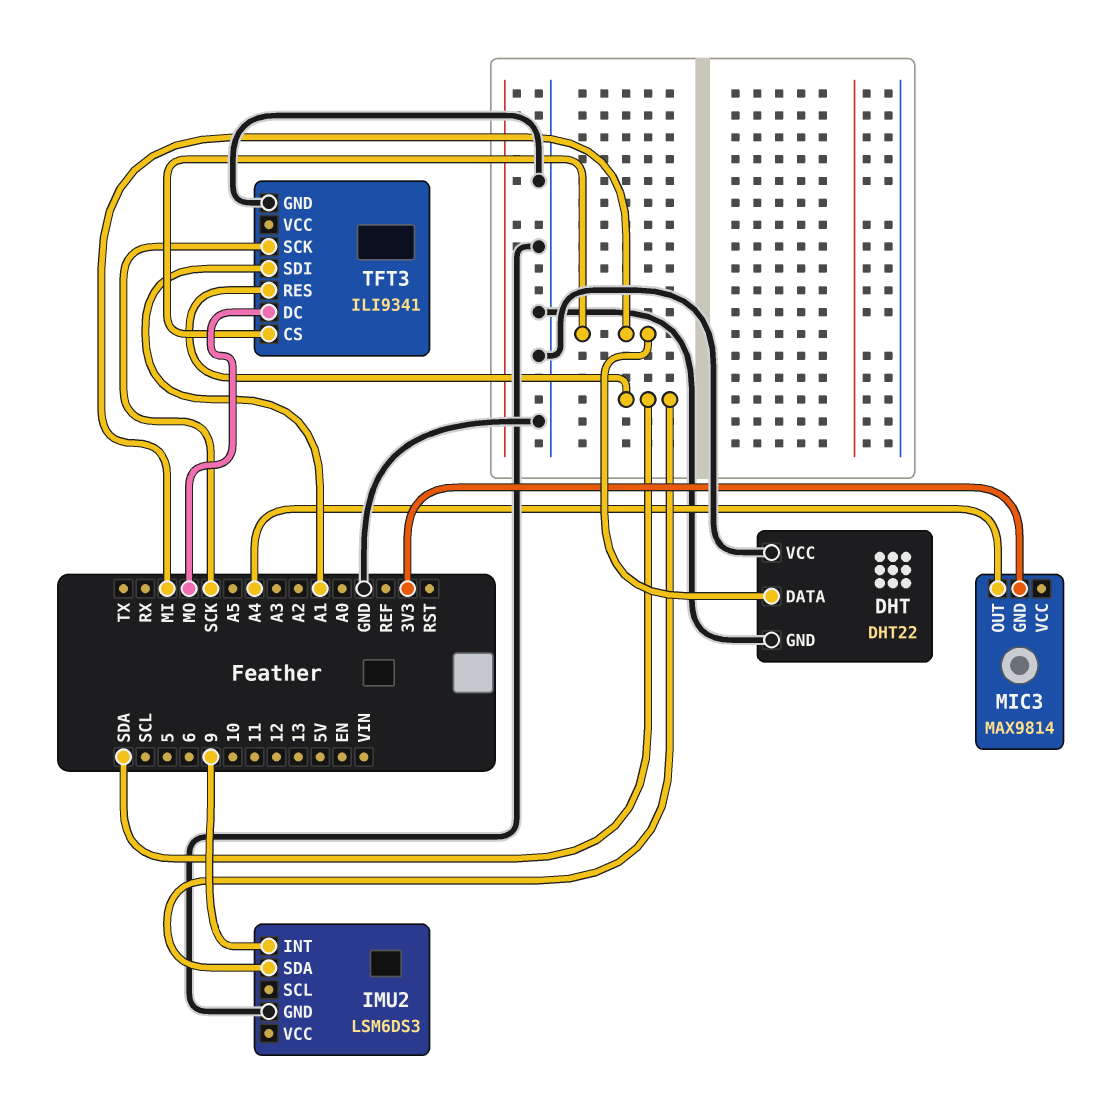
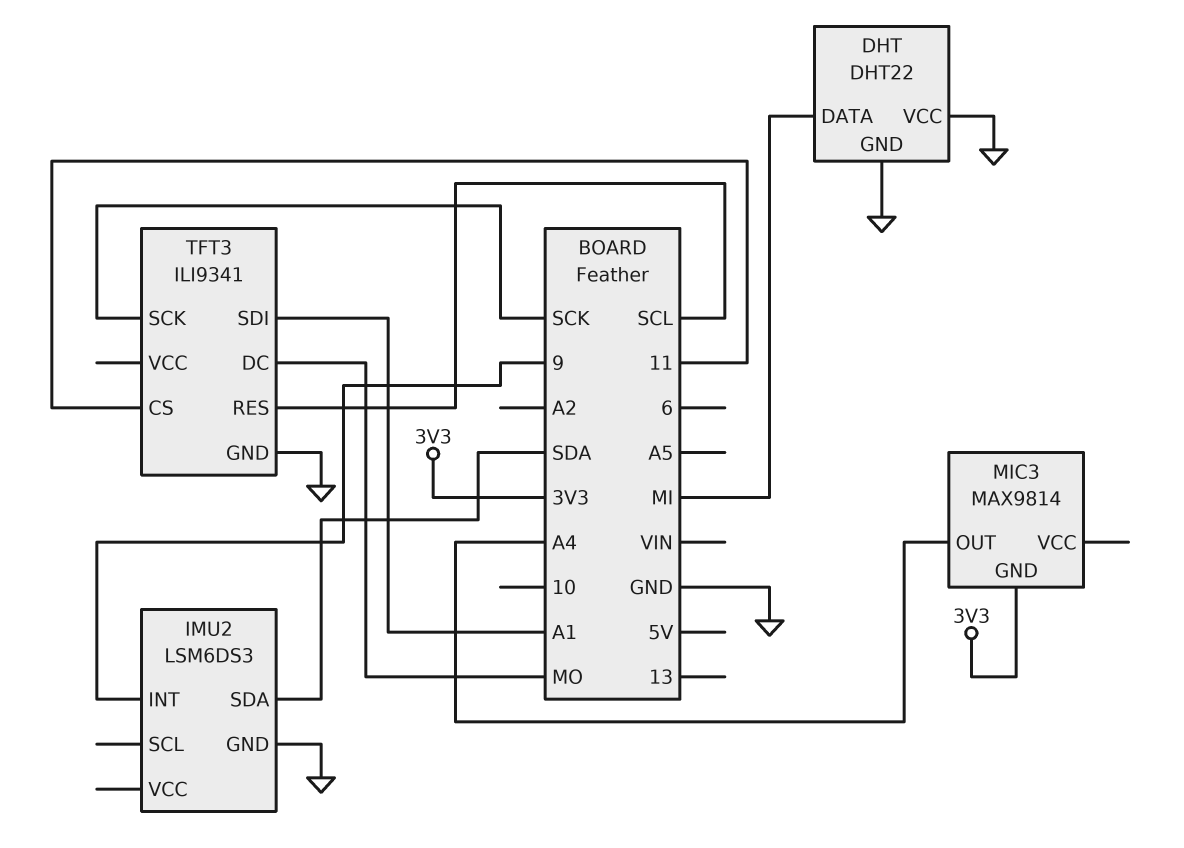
TFT3 pin CS: MI -> 11
TFT3 pin RES: SDA -> SCL

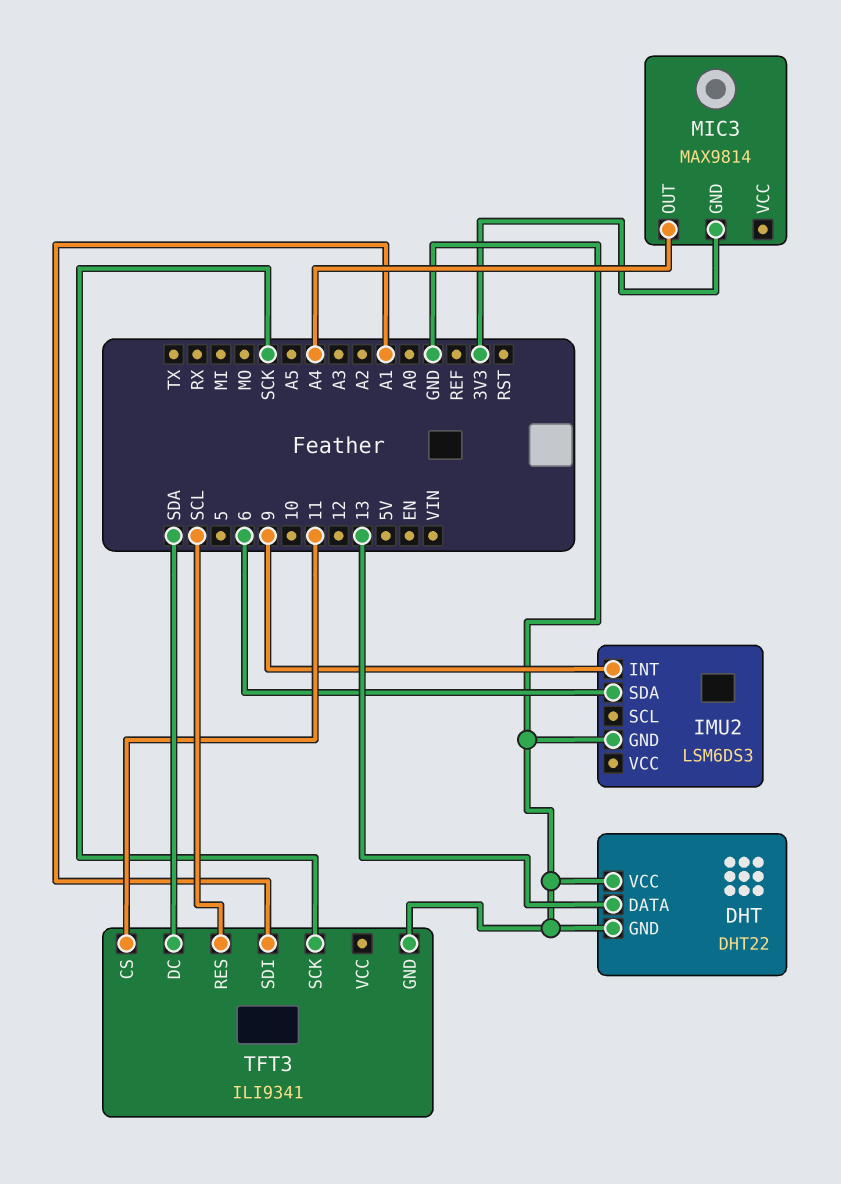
DHT pin DATA: MI -> 13
IMU2 pin SDA: SDA -> 6
TFT3 pin DC: MO -> SDA

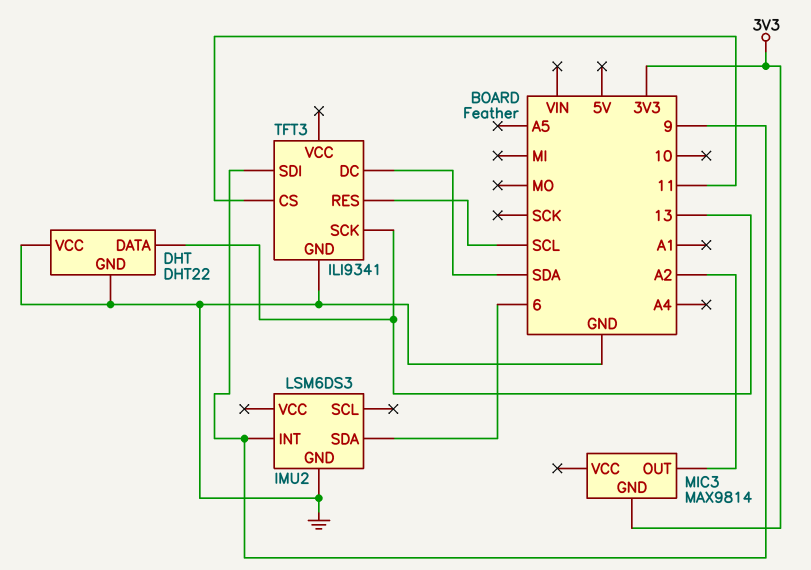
MIC3 pin OUT: A4 -> A2
TFT3 pin SCK: SCK -> 13
TFT3 pin SDI: A1 -> 9

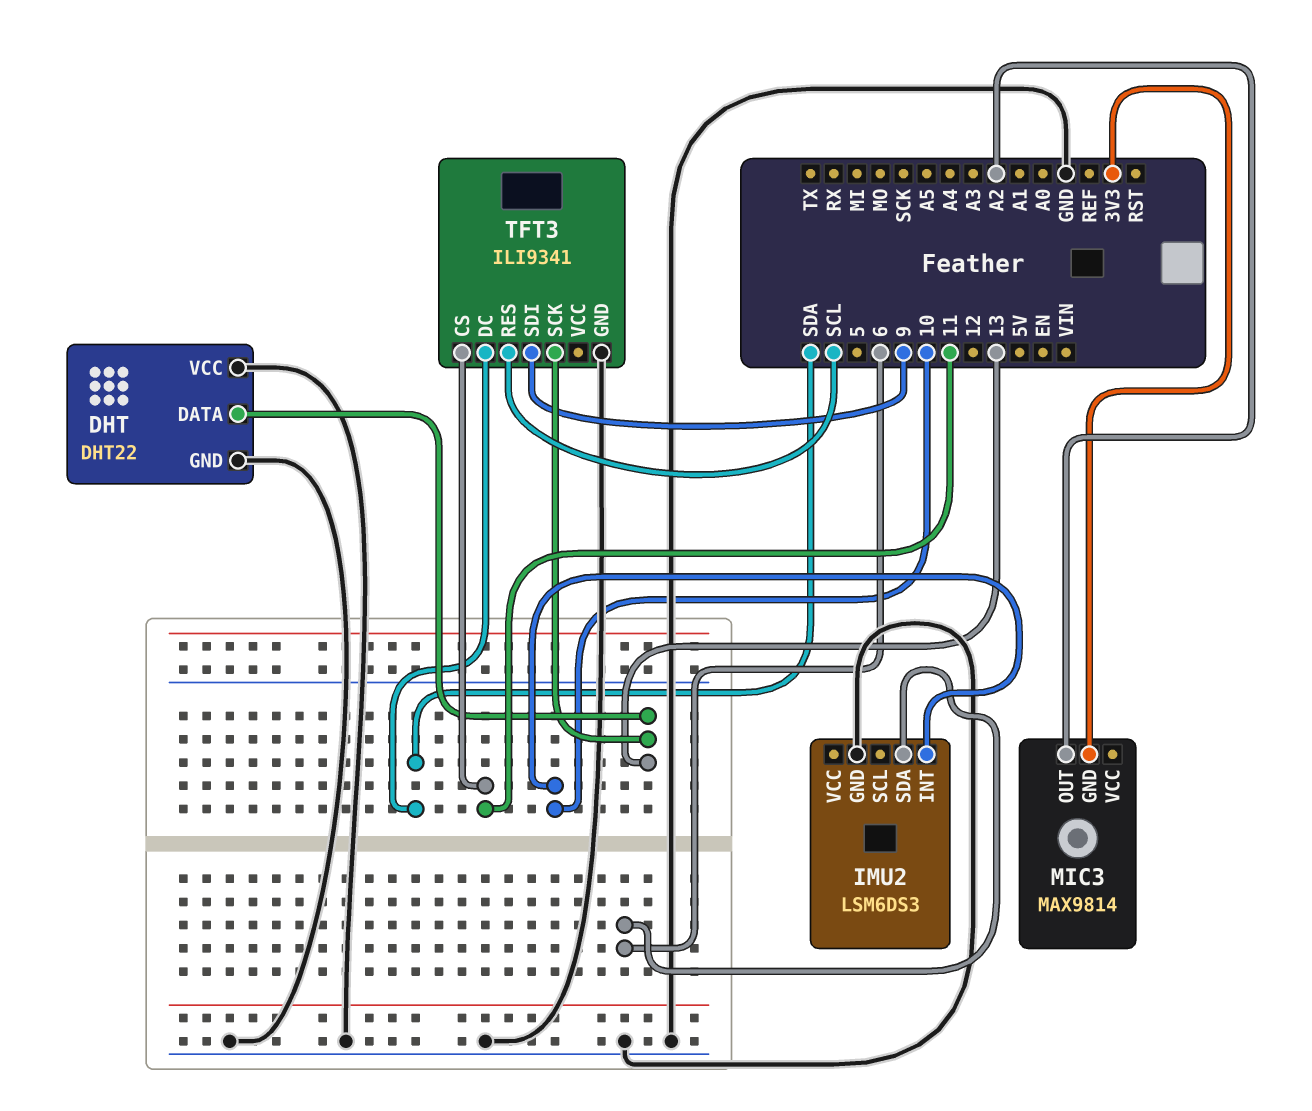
IMU2 pin INT: 9 -> 10

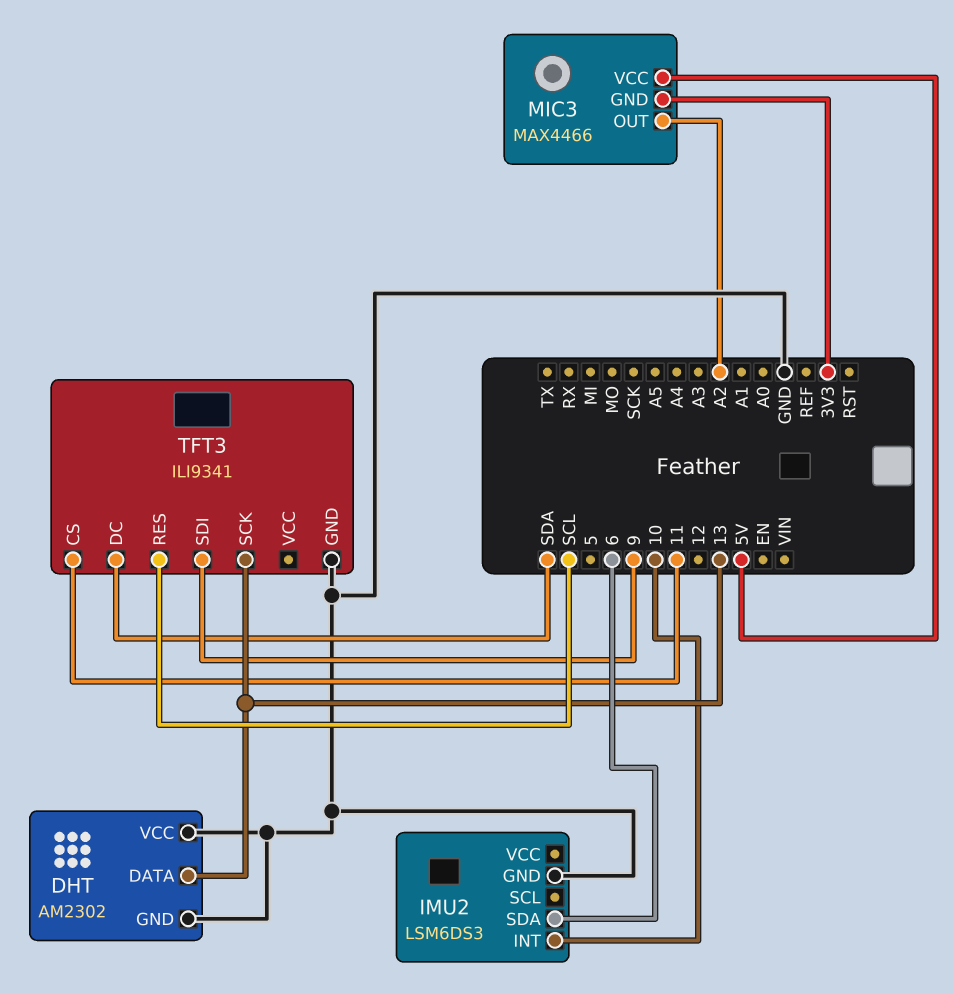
DHT: DHT22 -> AM2302
MIC3: MAX9814 -> MAX4466
MIC3 pin VCC: none -> 5V

